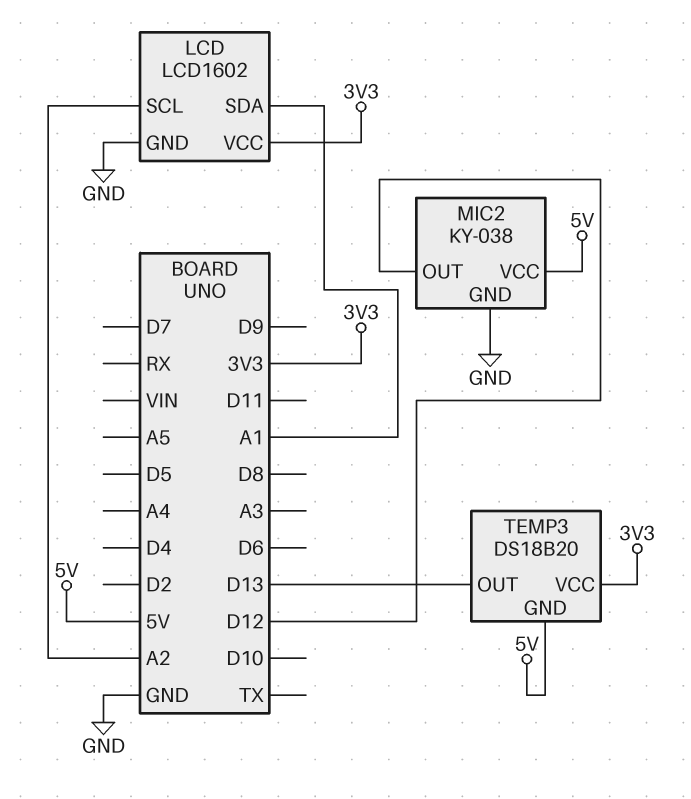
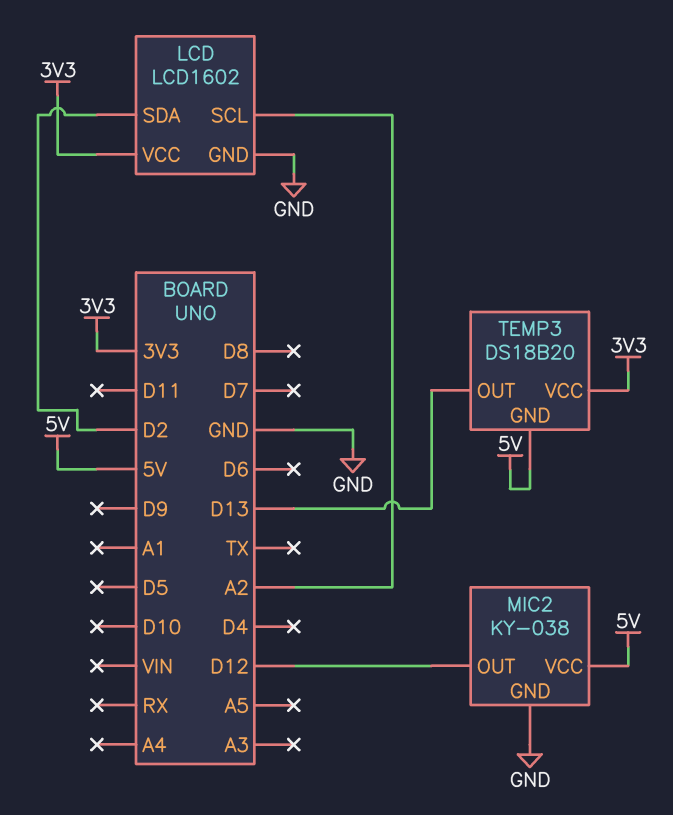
LCD pin SDA: A1 -> D2

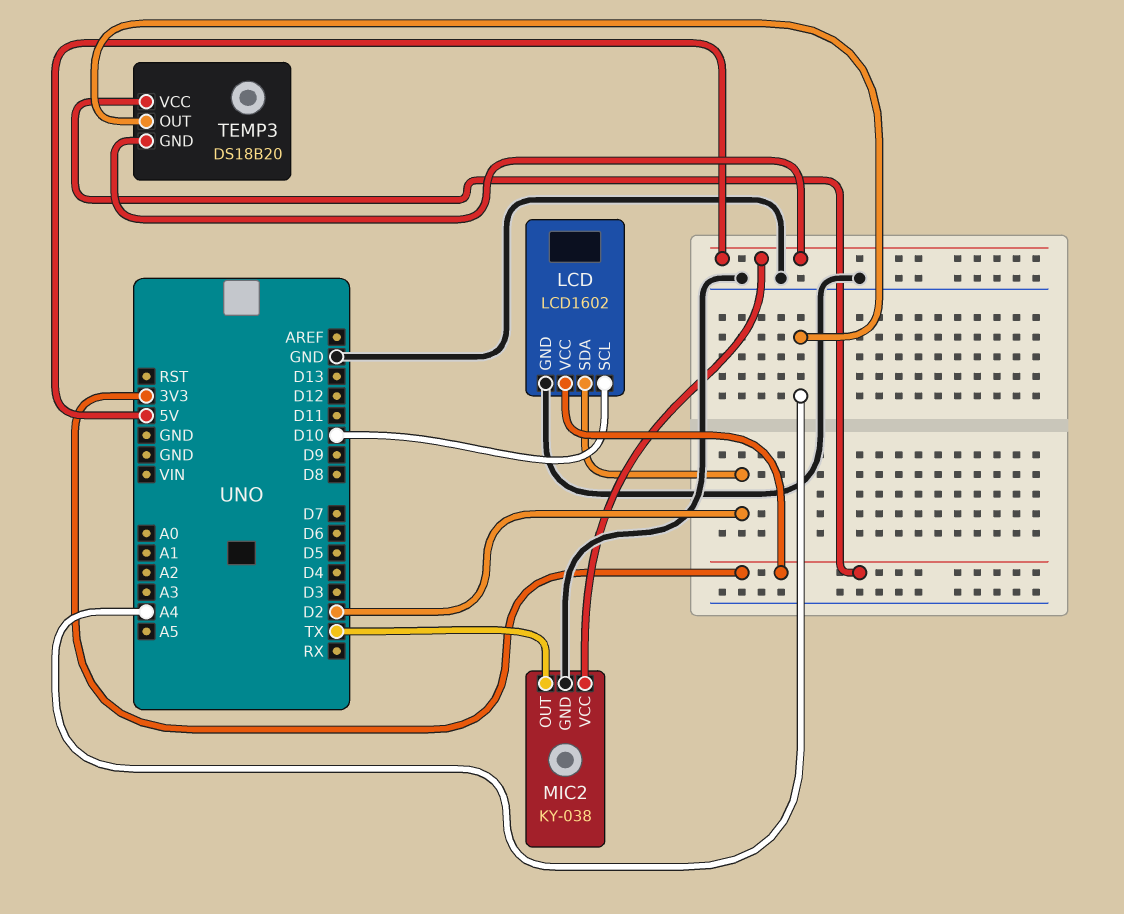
LCD pin SCL: A2 -> D10
MIC2 pin OUT: D12 -> TX
TEMP3 pin OUT: D13 -> A4

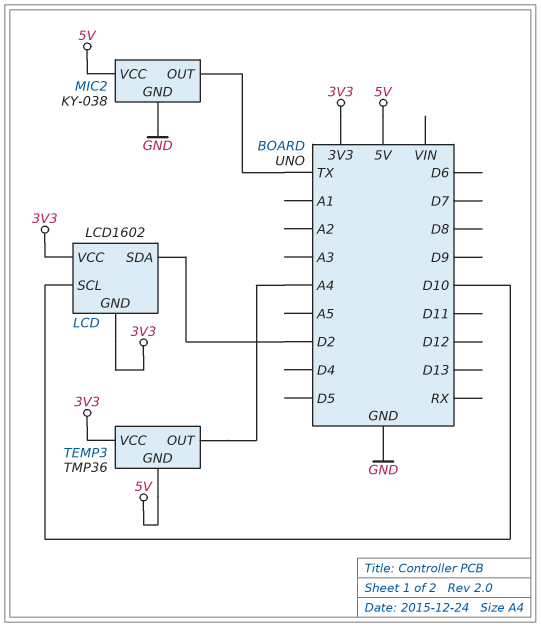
LCD pin GND: GND -> 3V3
TEMP3: DS18B20 -> TMP36

